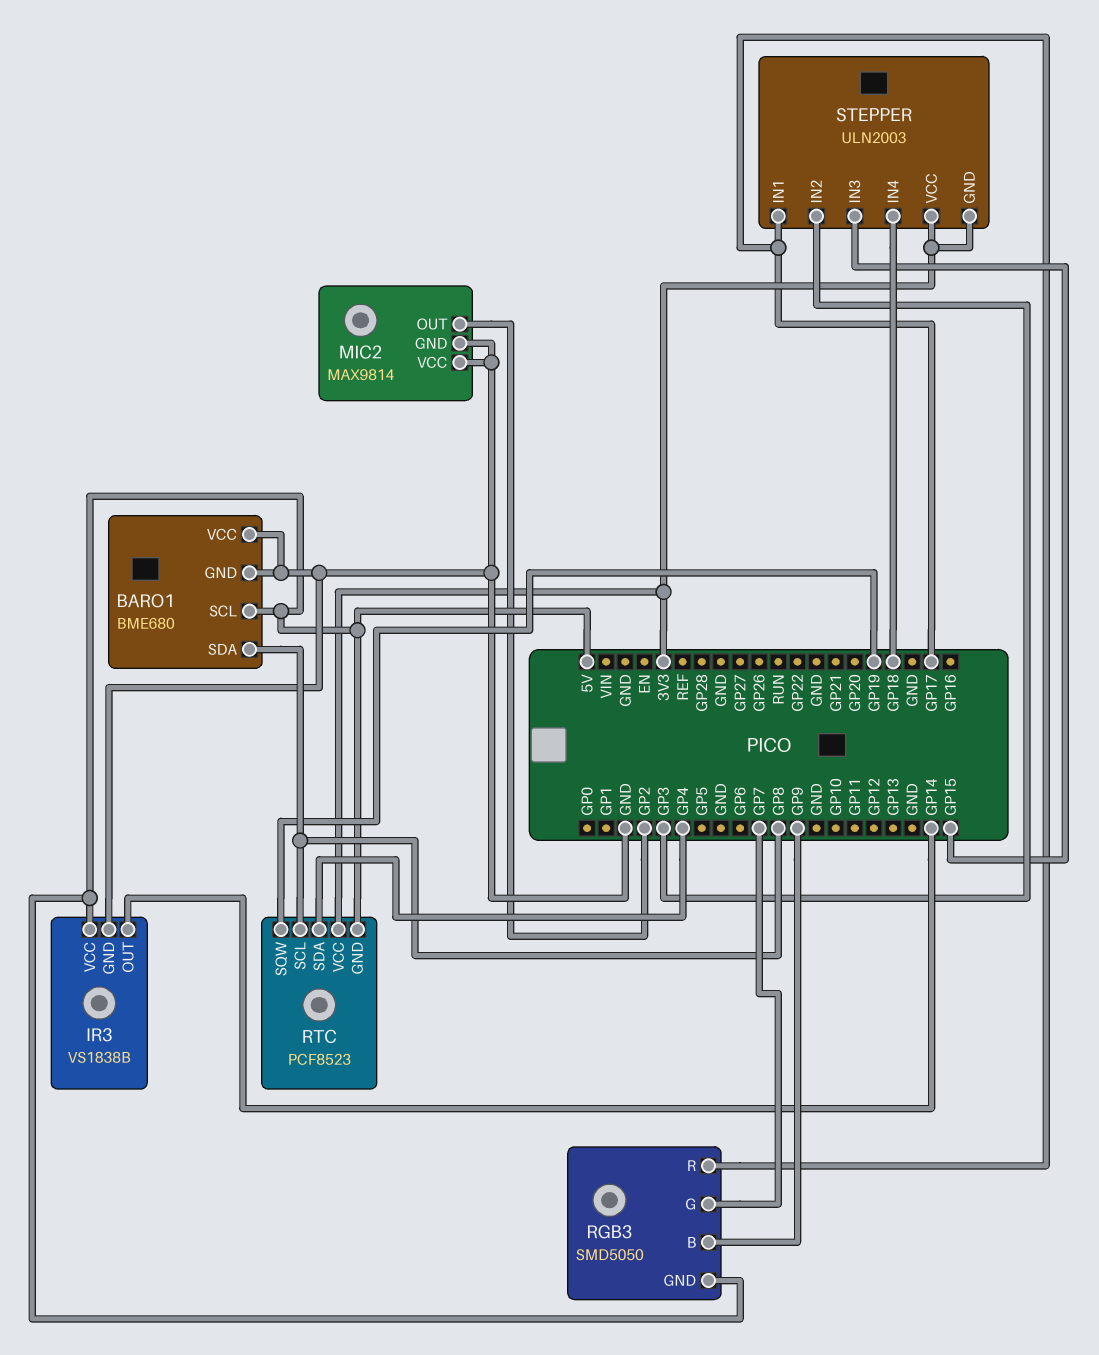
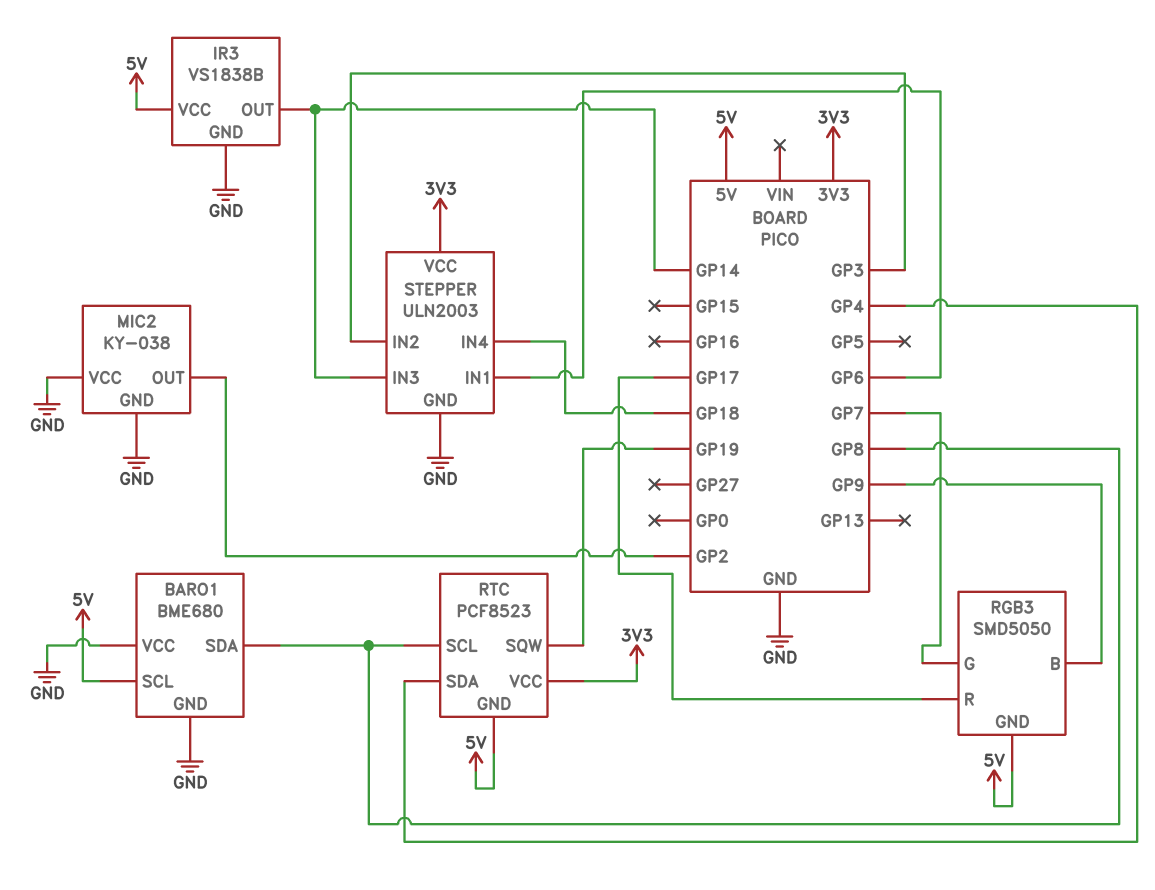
MIC2: MAX9814 -> KY-038
STEPPER pin GND: 3V3 -> GND
STEPPER pin IN1: GP17 -> GP6
STEPPER pin IN3: GP15 -> GP14

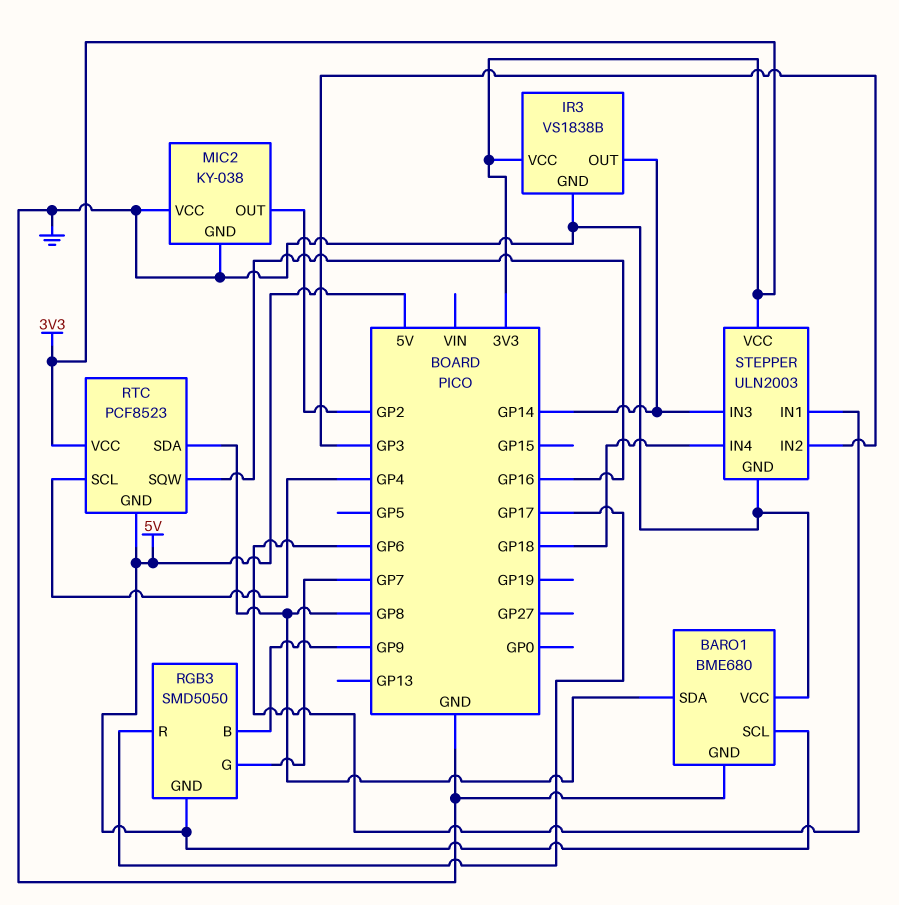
IR3 pin VCC: 5V -> 3V3
RTC pin SCL: GP8 -> GP4
RTC pin SDA: GP4 -> GP8
RTC pin SQW: GP19 -> GP16

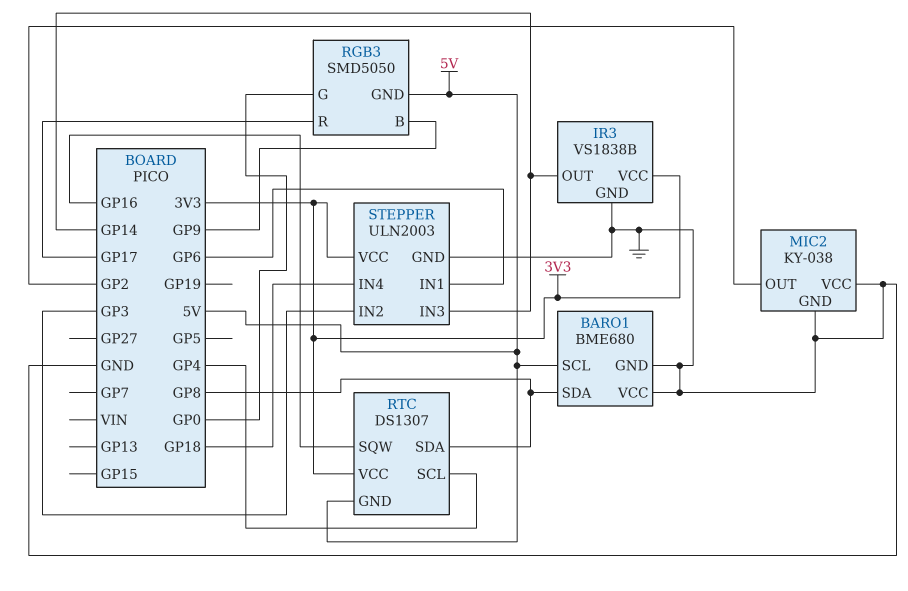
RGB3 pin G: GP7 -> GP0
RTC: PCF8523 -> DS1307

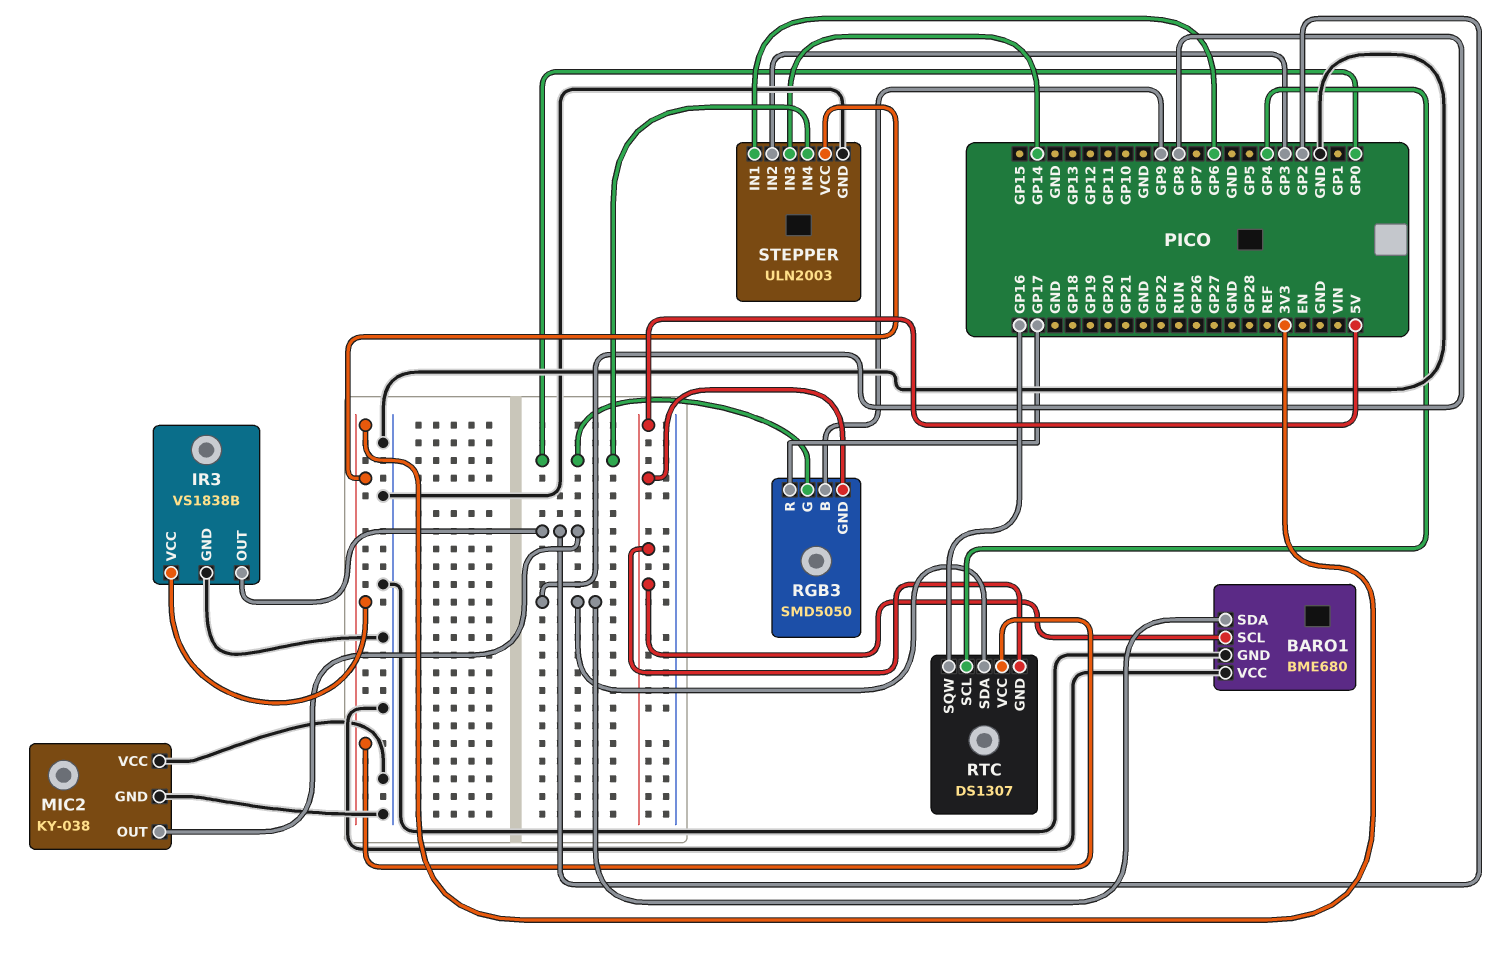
IR3 pin OUT: GP14 -> GP2
STEPPER pin IN4: GP18 -> GP0

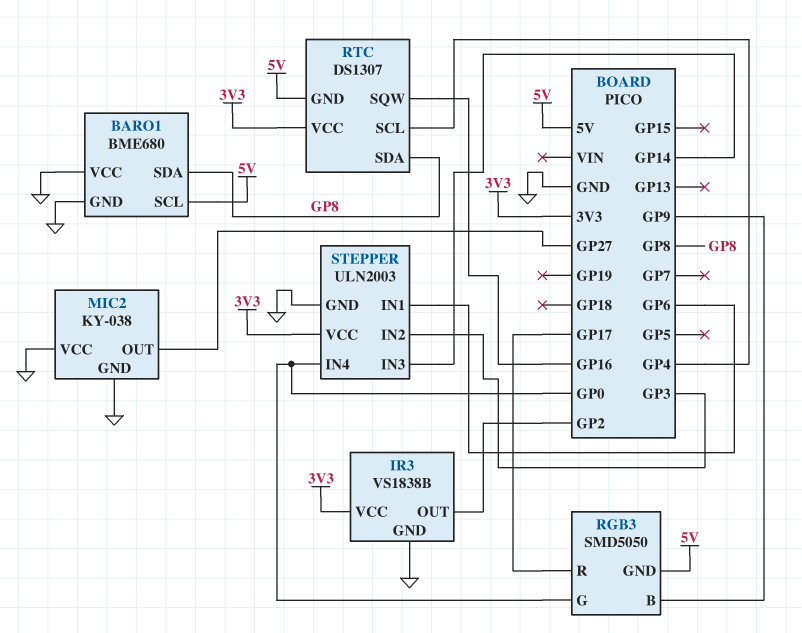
MIC2 pin OUT: GP2 -> GP27

